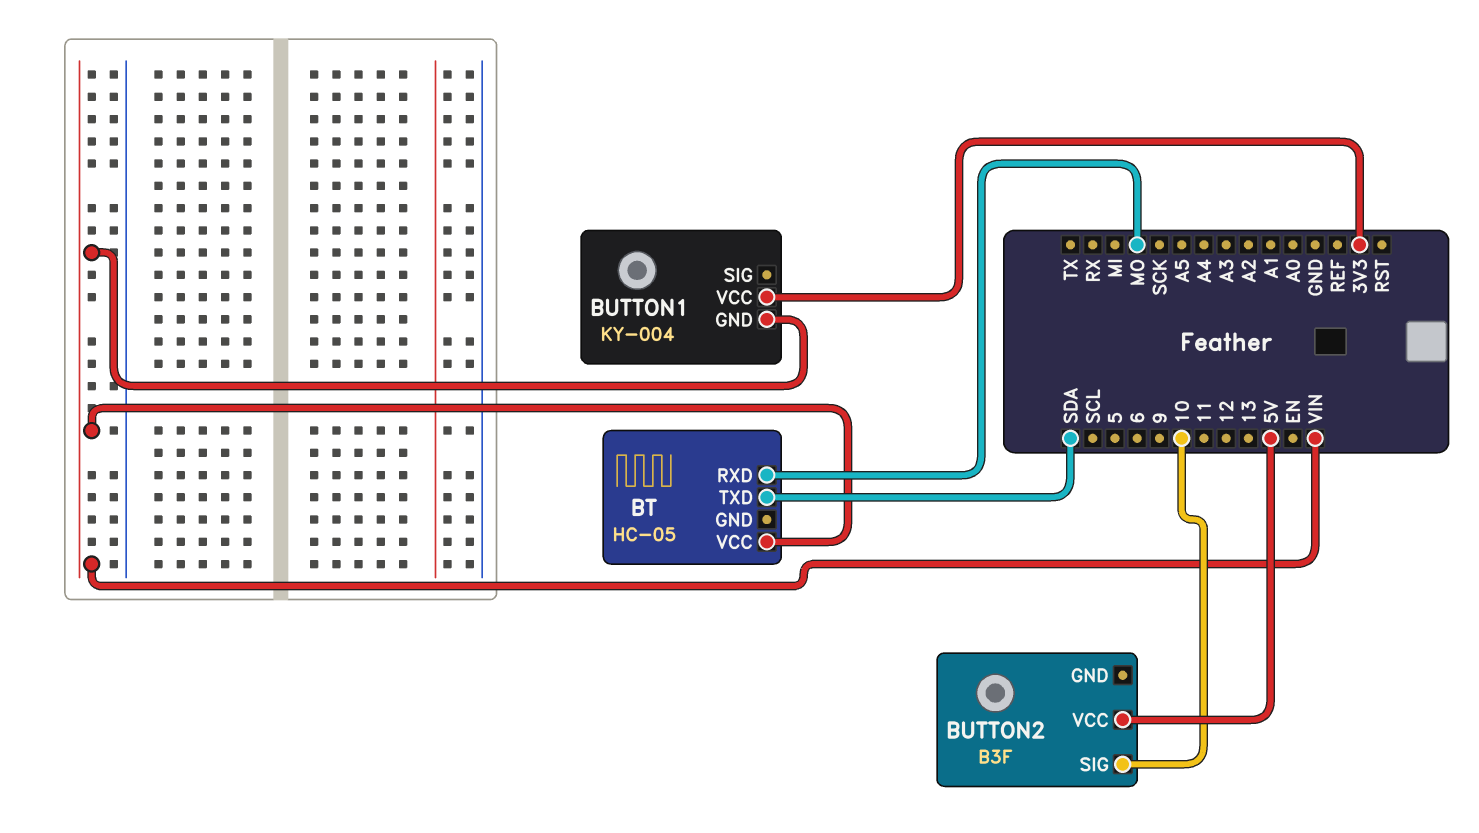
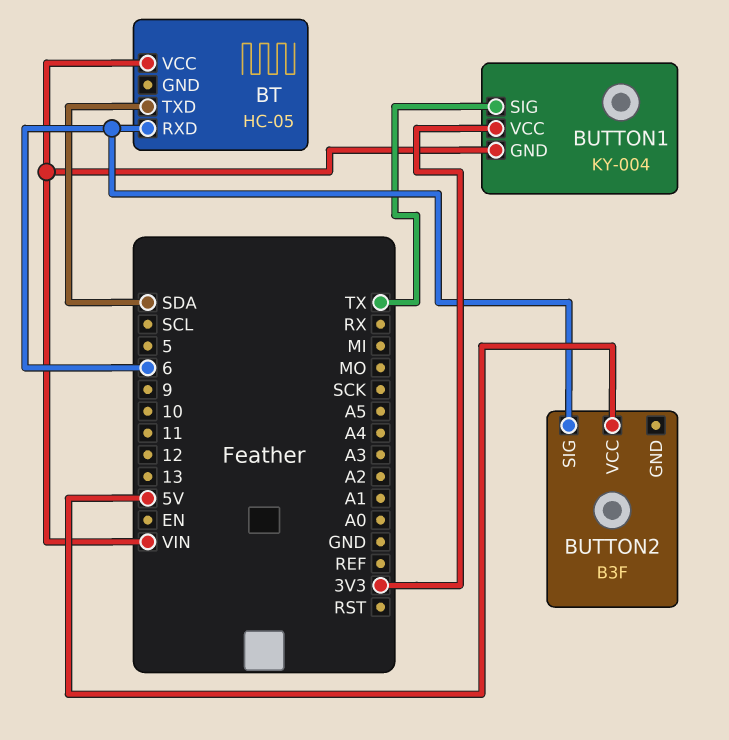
BT pin RXD: MO -> 6
BUTTON1 pin SIG: none -> TX
BUTTON2 pin SIG: 10 -> 6

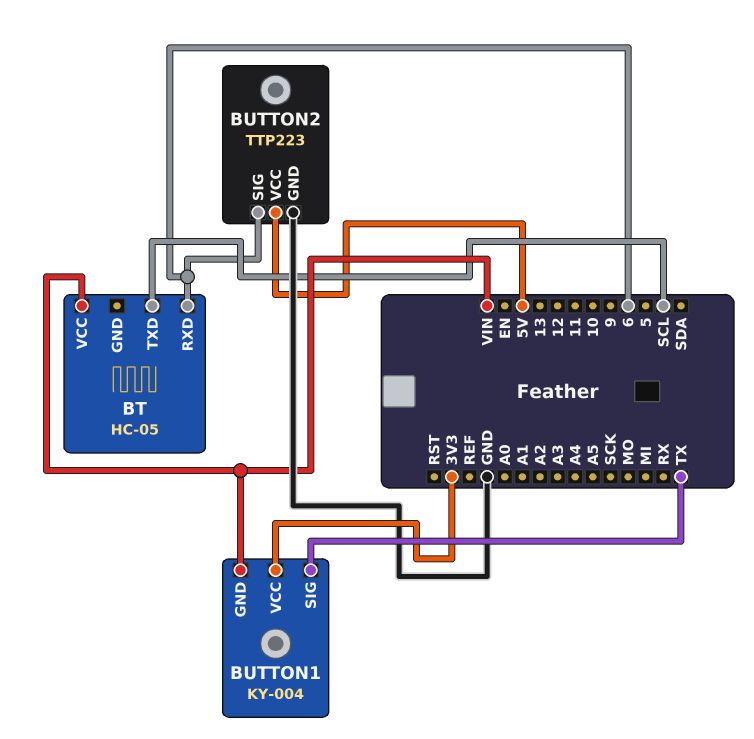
BT pin TXD: SDA -> SCL
BUTTON2: B3F -> TTP223
BUTTON2 pin GND: none -> GND

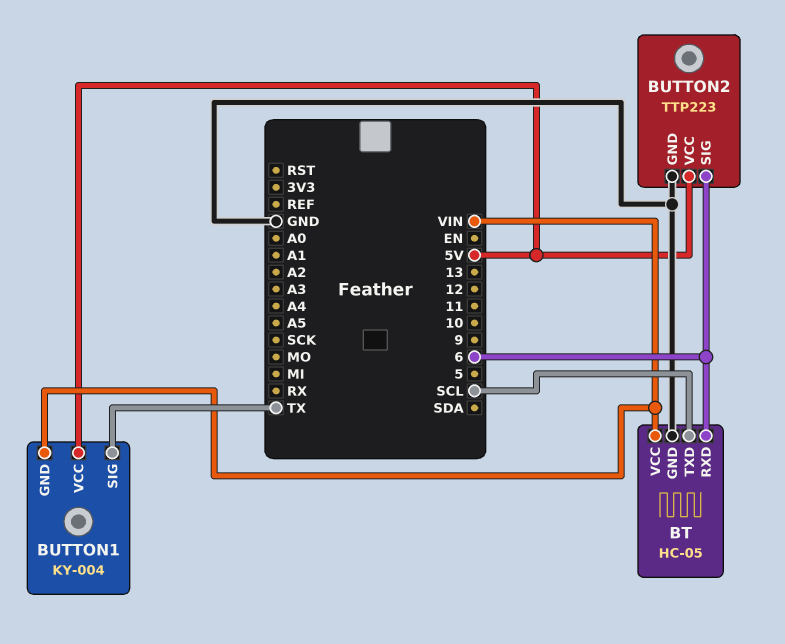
BT pin GND: none -> GND
BUTTON1 pin VCC: 3V3 -> 5V

